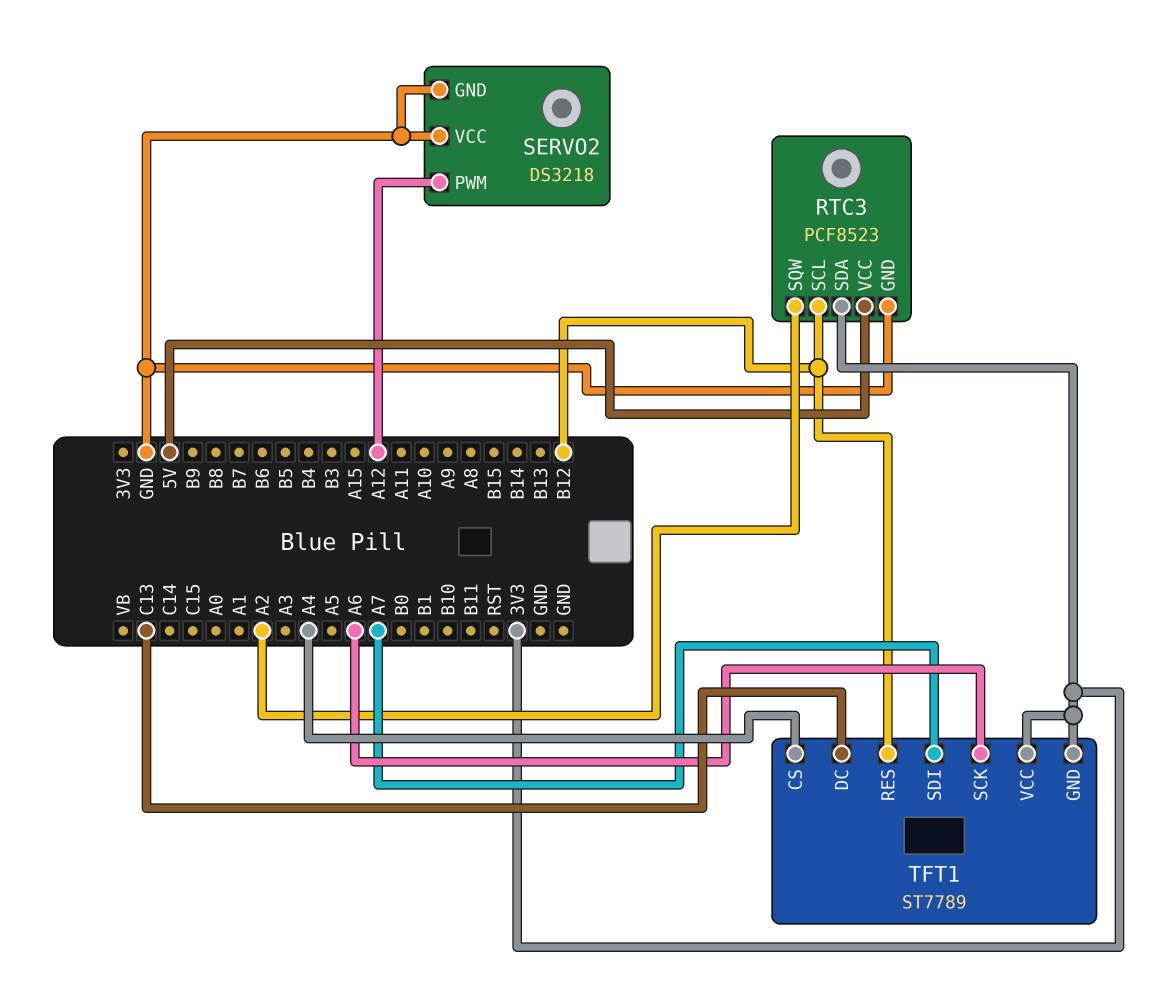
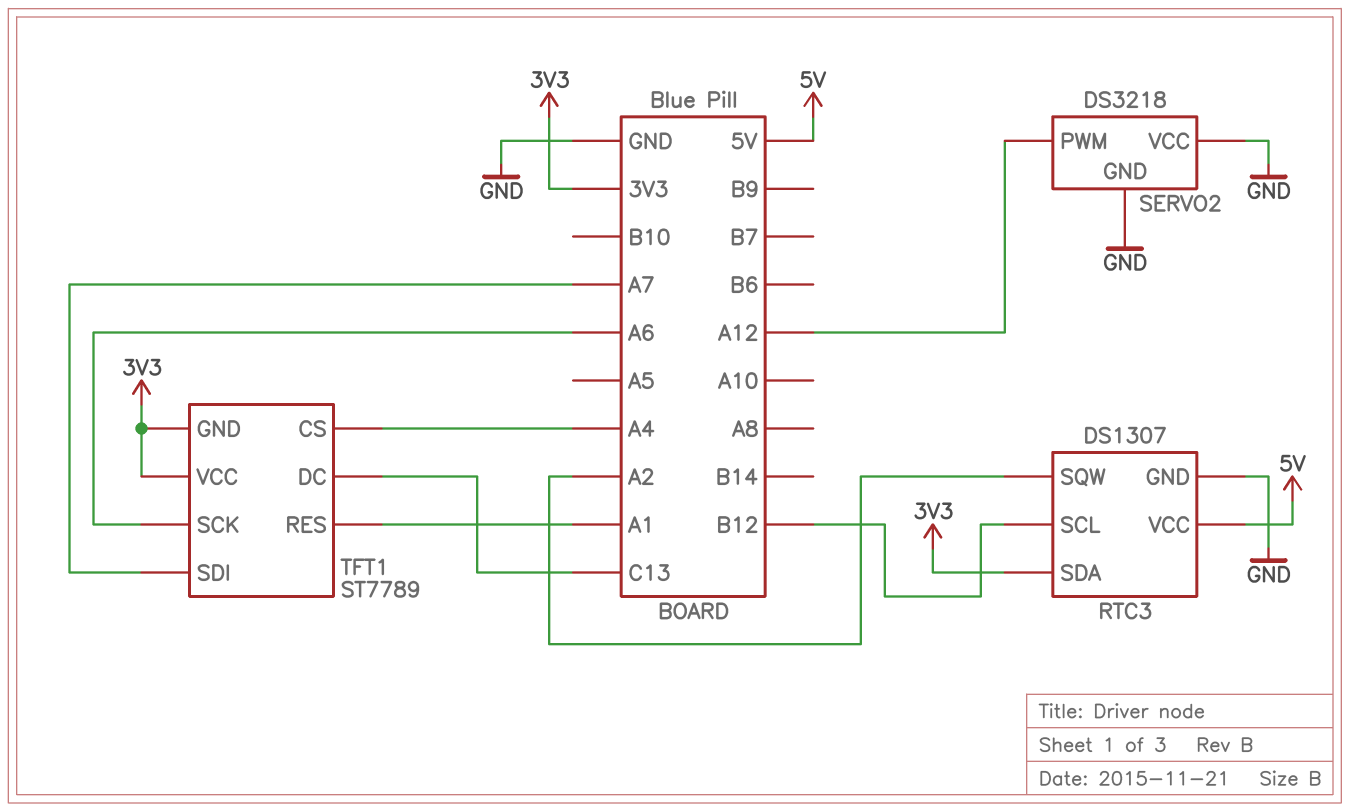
RTC3: PCF8523 -> DS1307
TFT1 pin RES: B12 -> A1

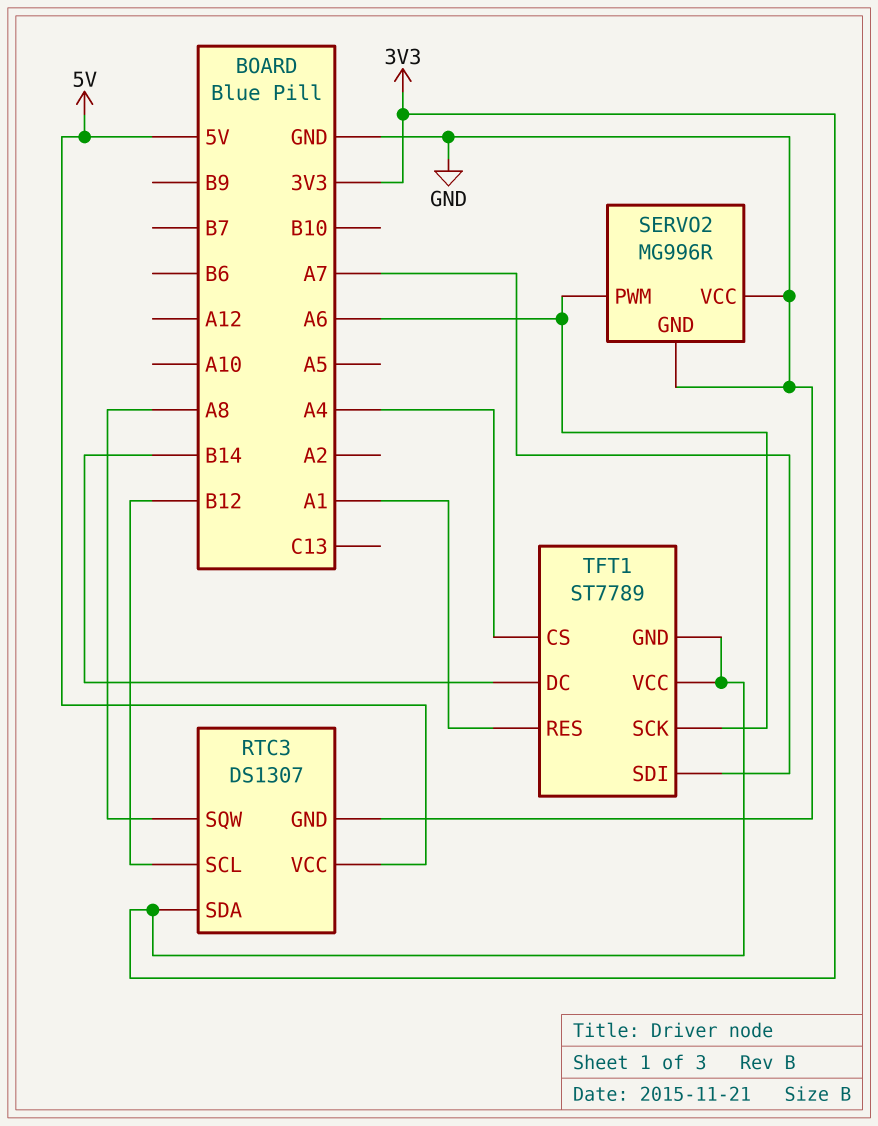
RTC3 pin SQW: A2 -> A8
SERVO2: DS3218 -> MG996R
SERVO2 pin PWM: A12 -> A6
TFT1 pin DC: C13 -> B14

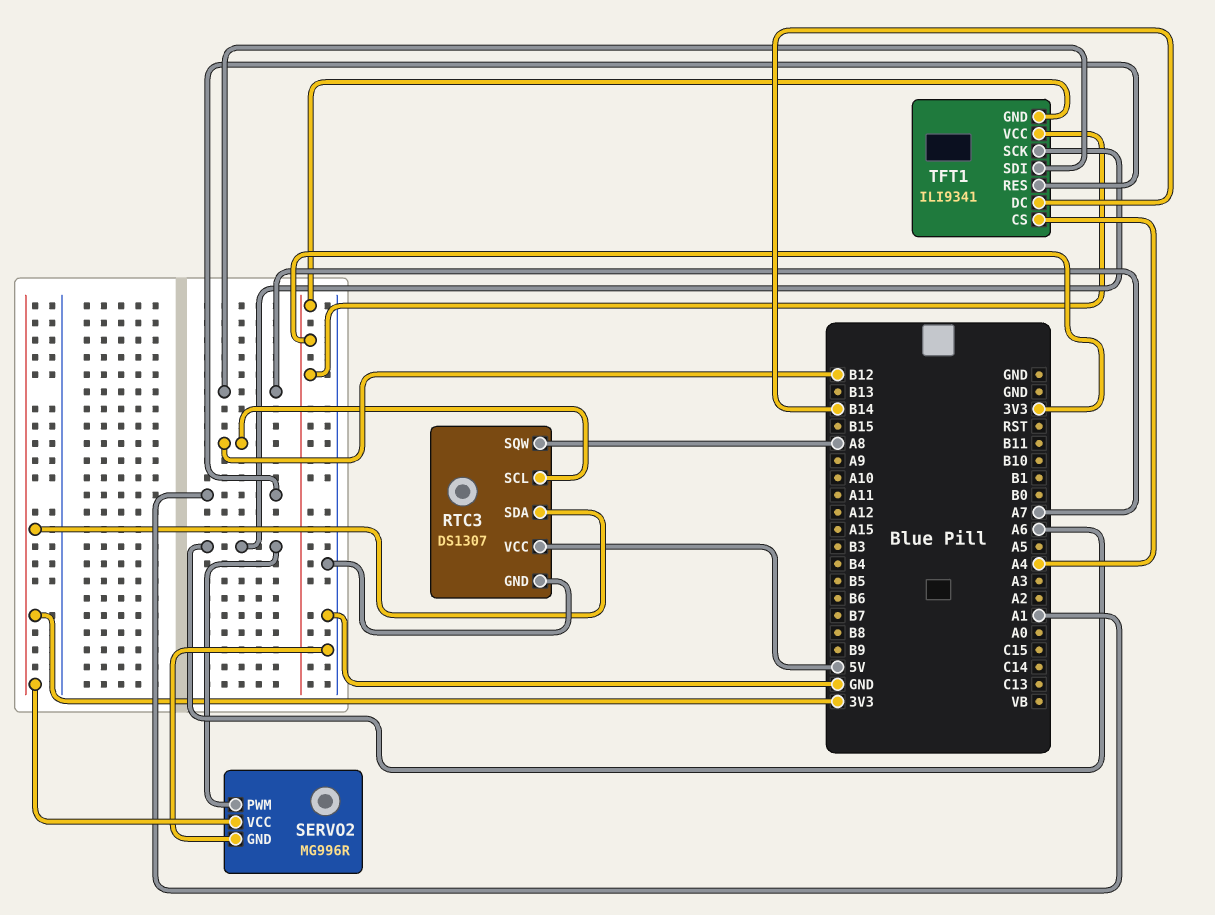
SERVO2 pin VCC: GND -> 3V3
TFT1: ST7789 -> ILI9341

